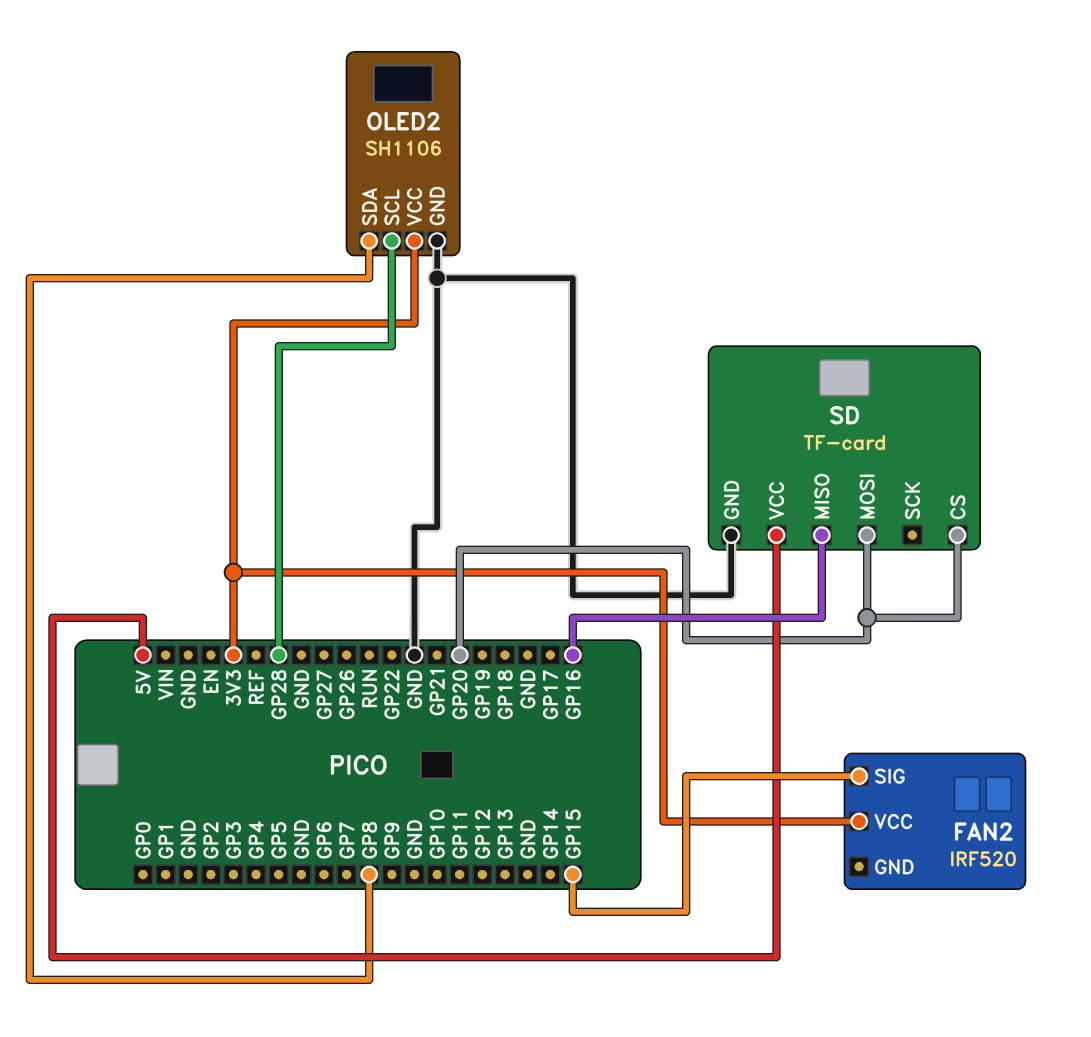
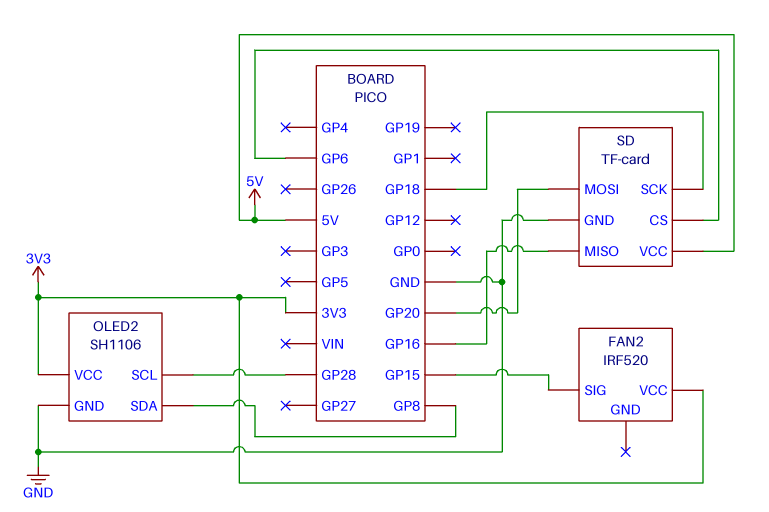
SD pin CS: GP20 -> GP6
SD pin SCK: none -> GP18

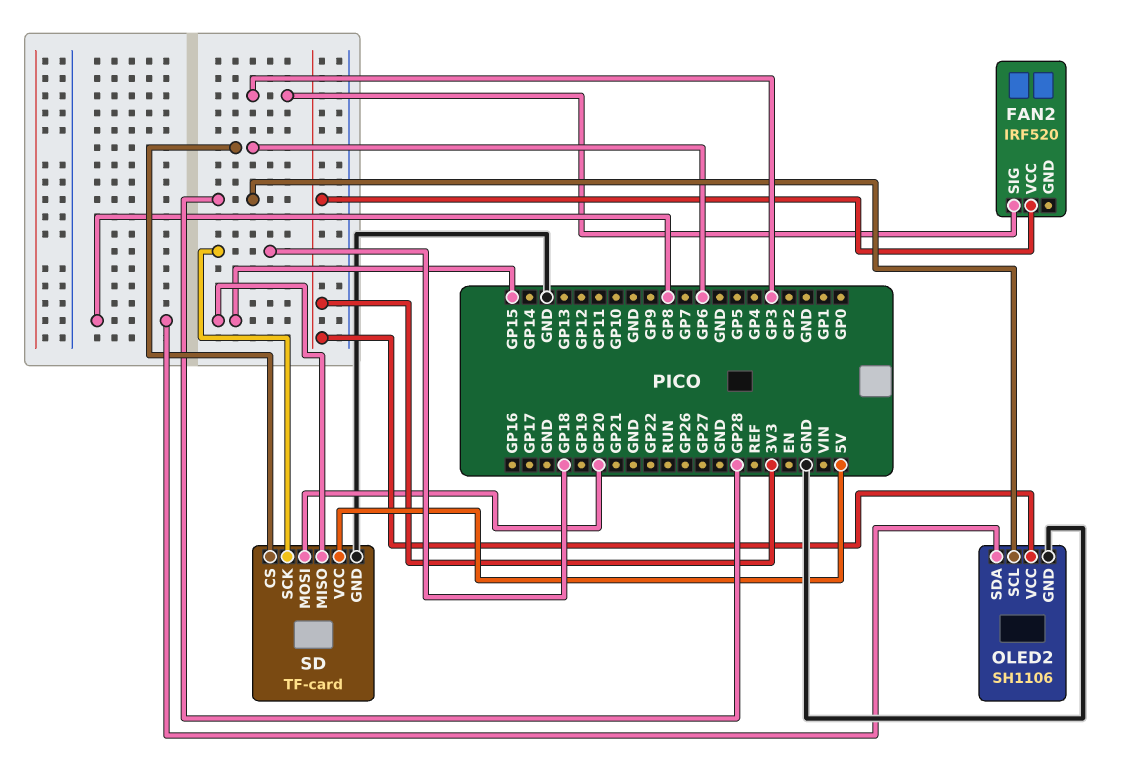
FAN2 pin SIG: GP15 -> GP3
SD pin MISO: GP16 -> GP15

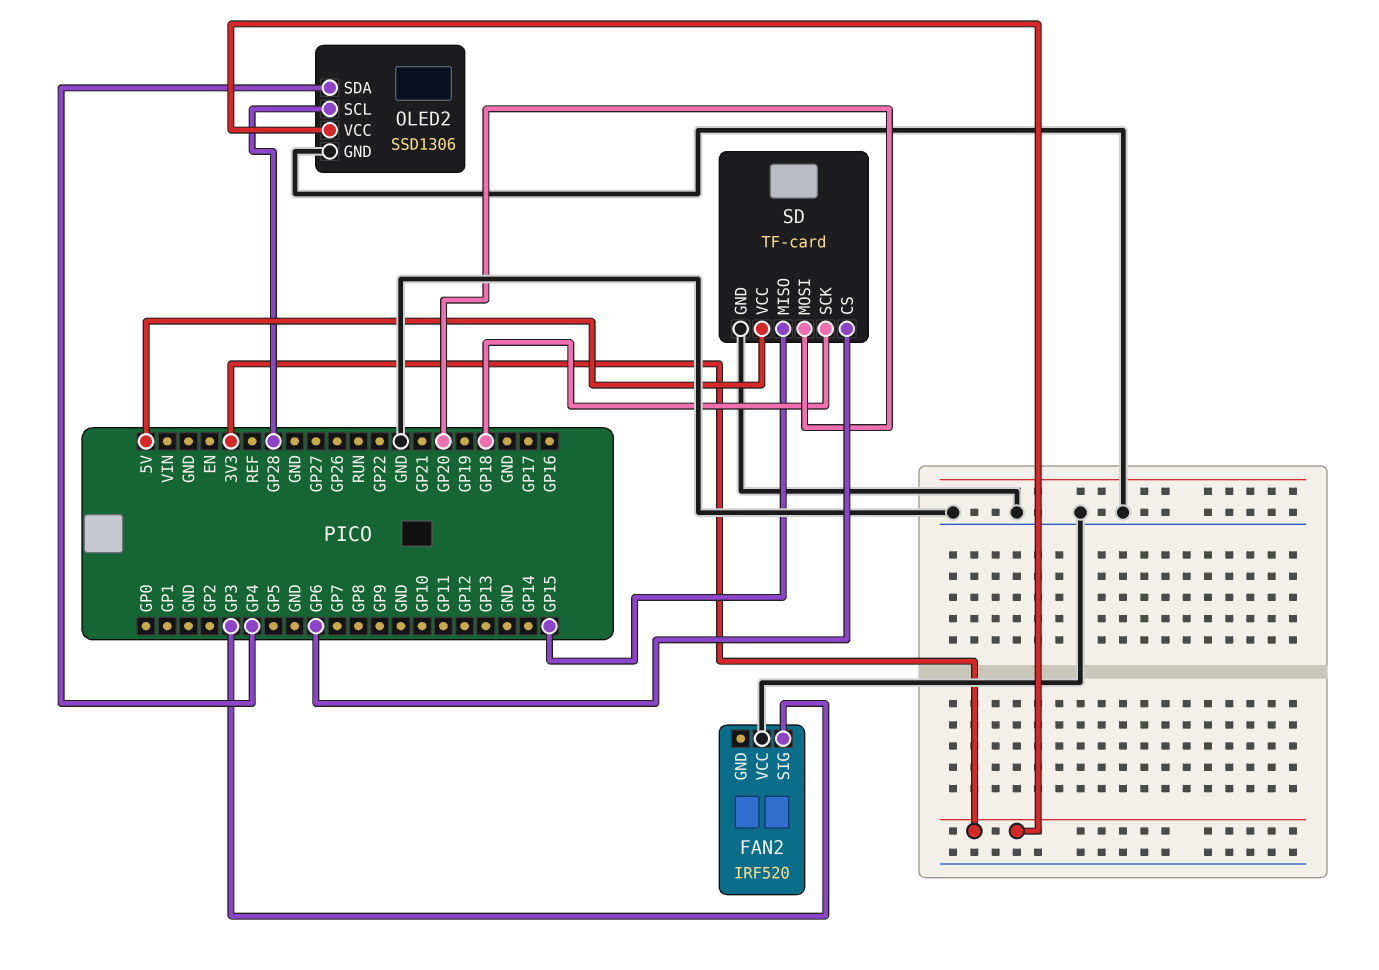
FAN2 pin VCC: 3V3 -> GND
OLED2: SH1106 -> SSD1306
OLED2 pin SDA: GP8 -> GP4

